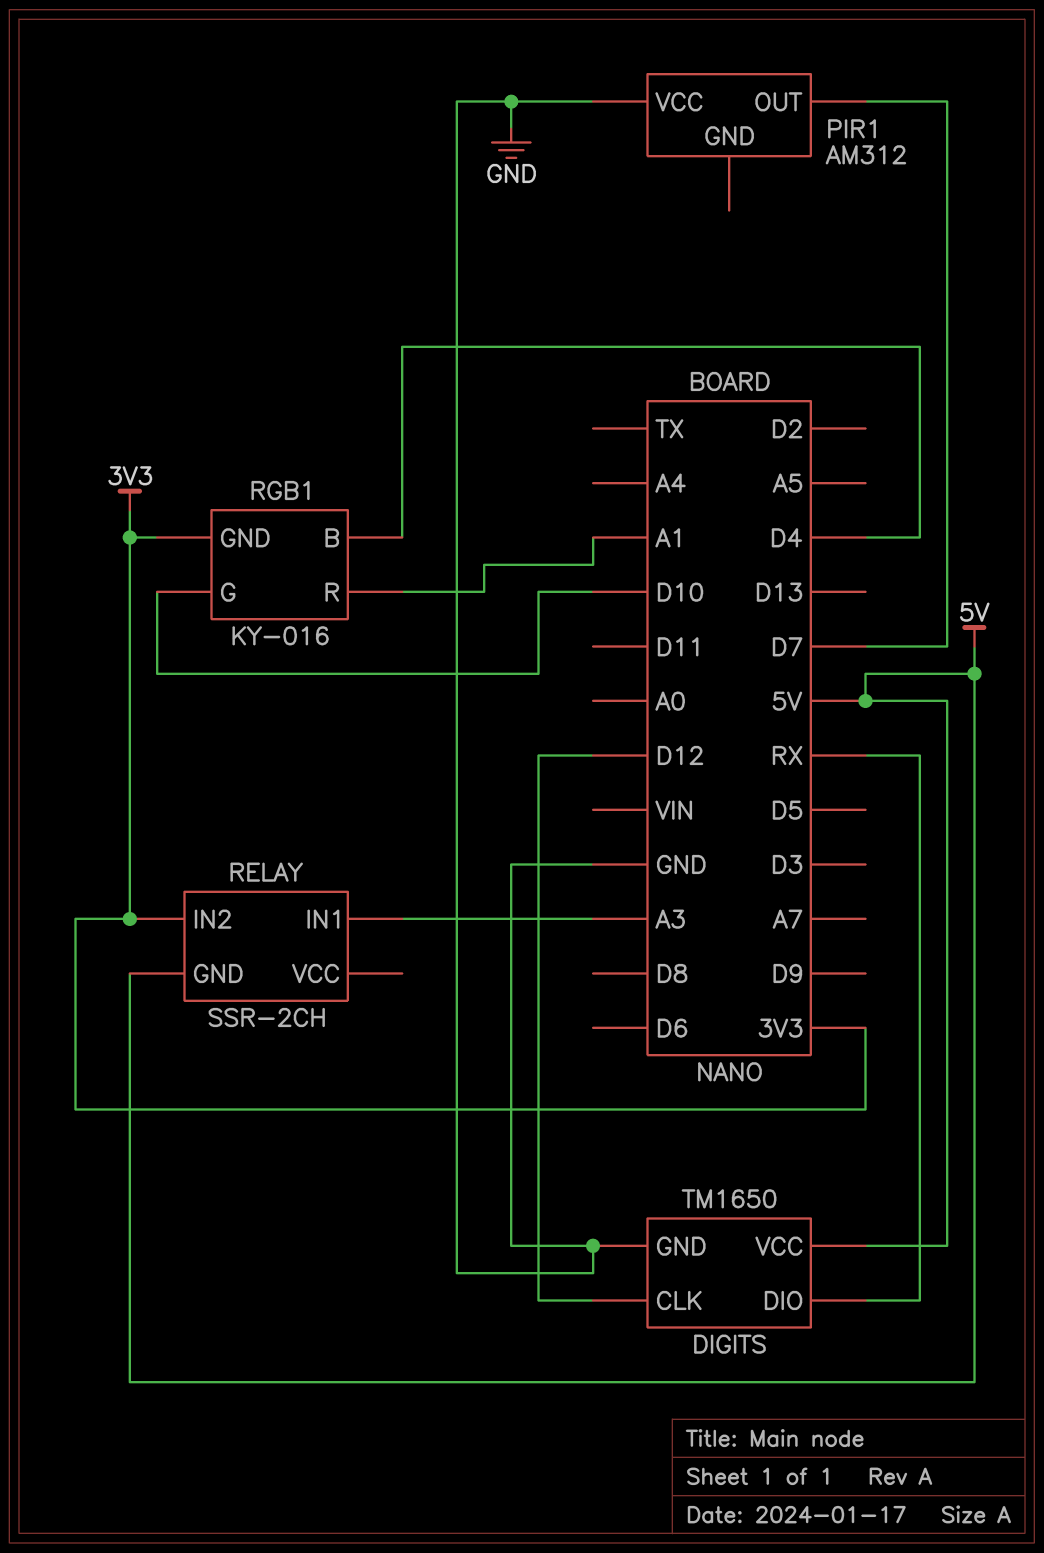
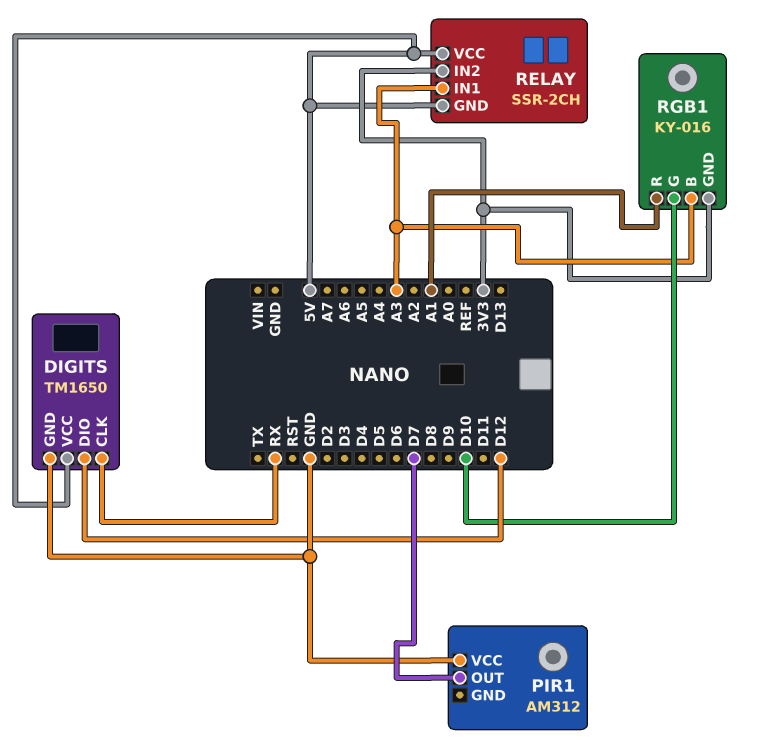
DIGITS pin CLK: D12 -> RX
DIGITS pin DIO: RX -> D12
RELAY pin VCC: none -> 5V
RGB1 pin B: D4 -> A3

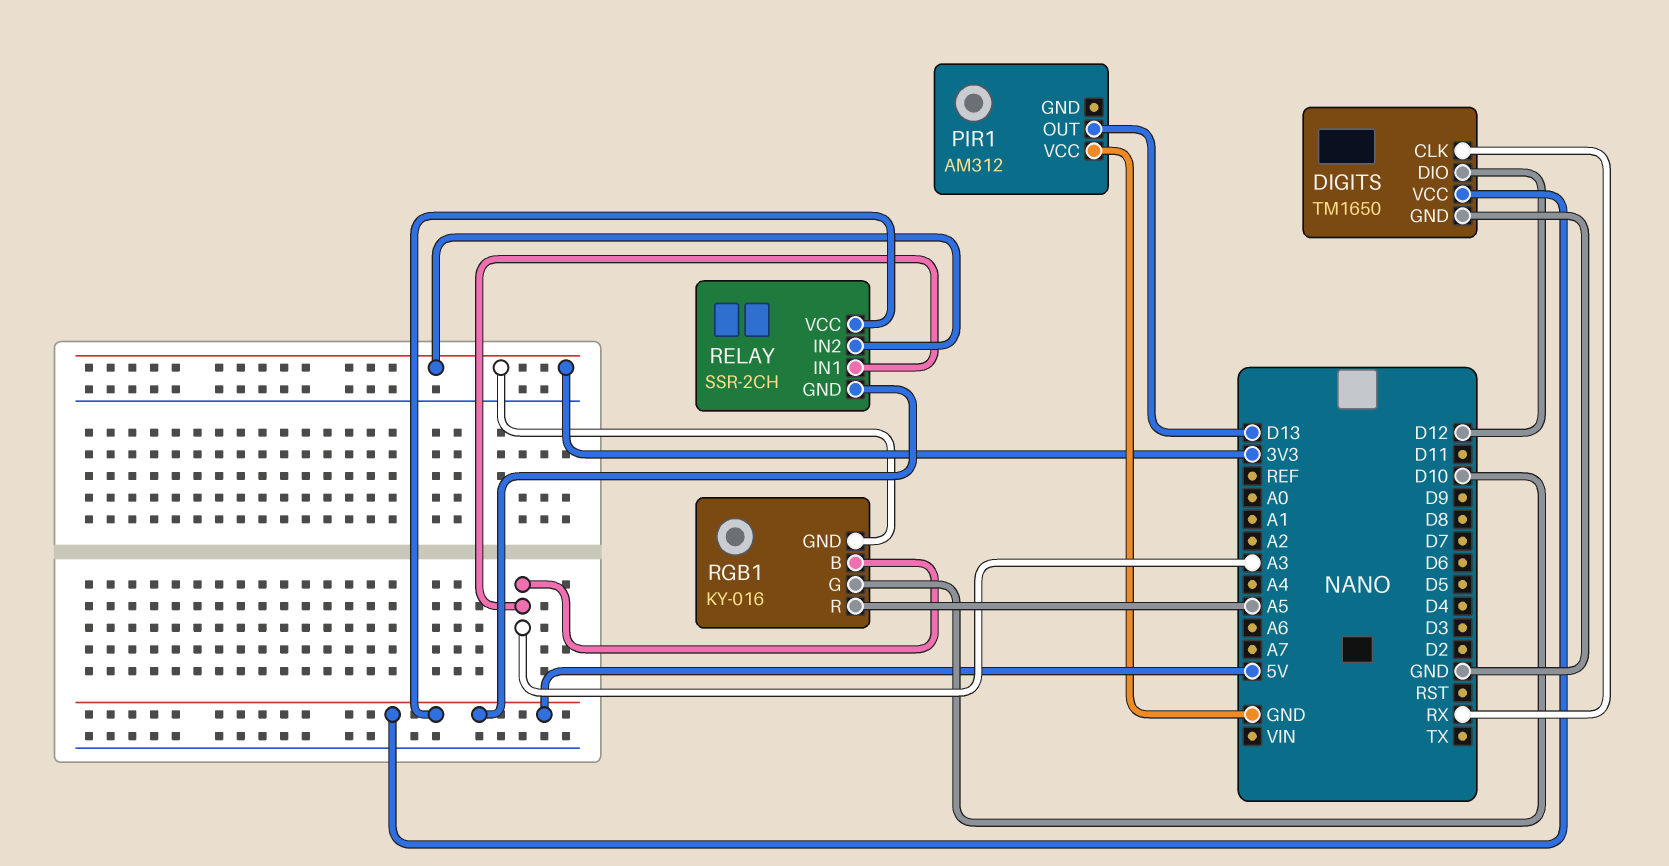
PIR1 pin OUT: D7 -> D13
RGB1 pin R: A1 -> A5

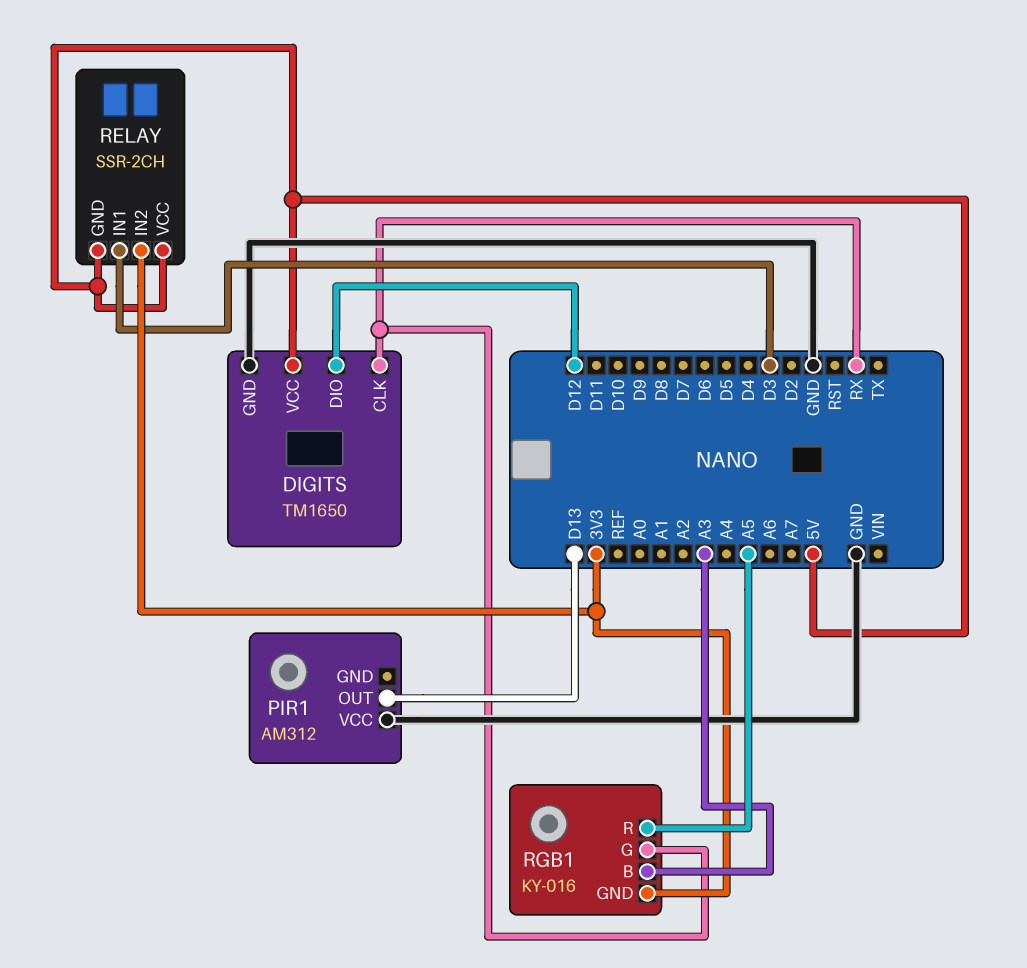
RELAY pin IN1: A3 -> D3
RGB1 pin G: D10 -> RX

